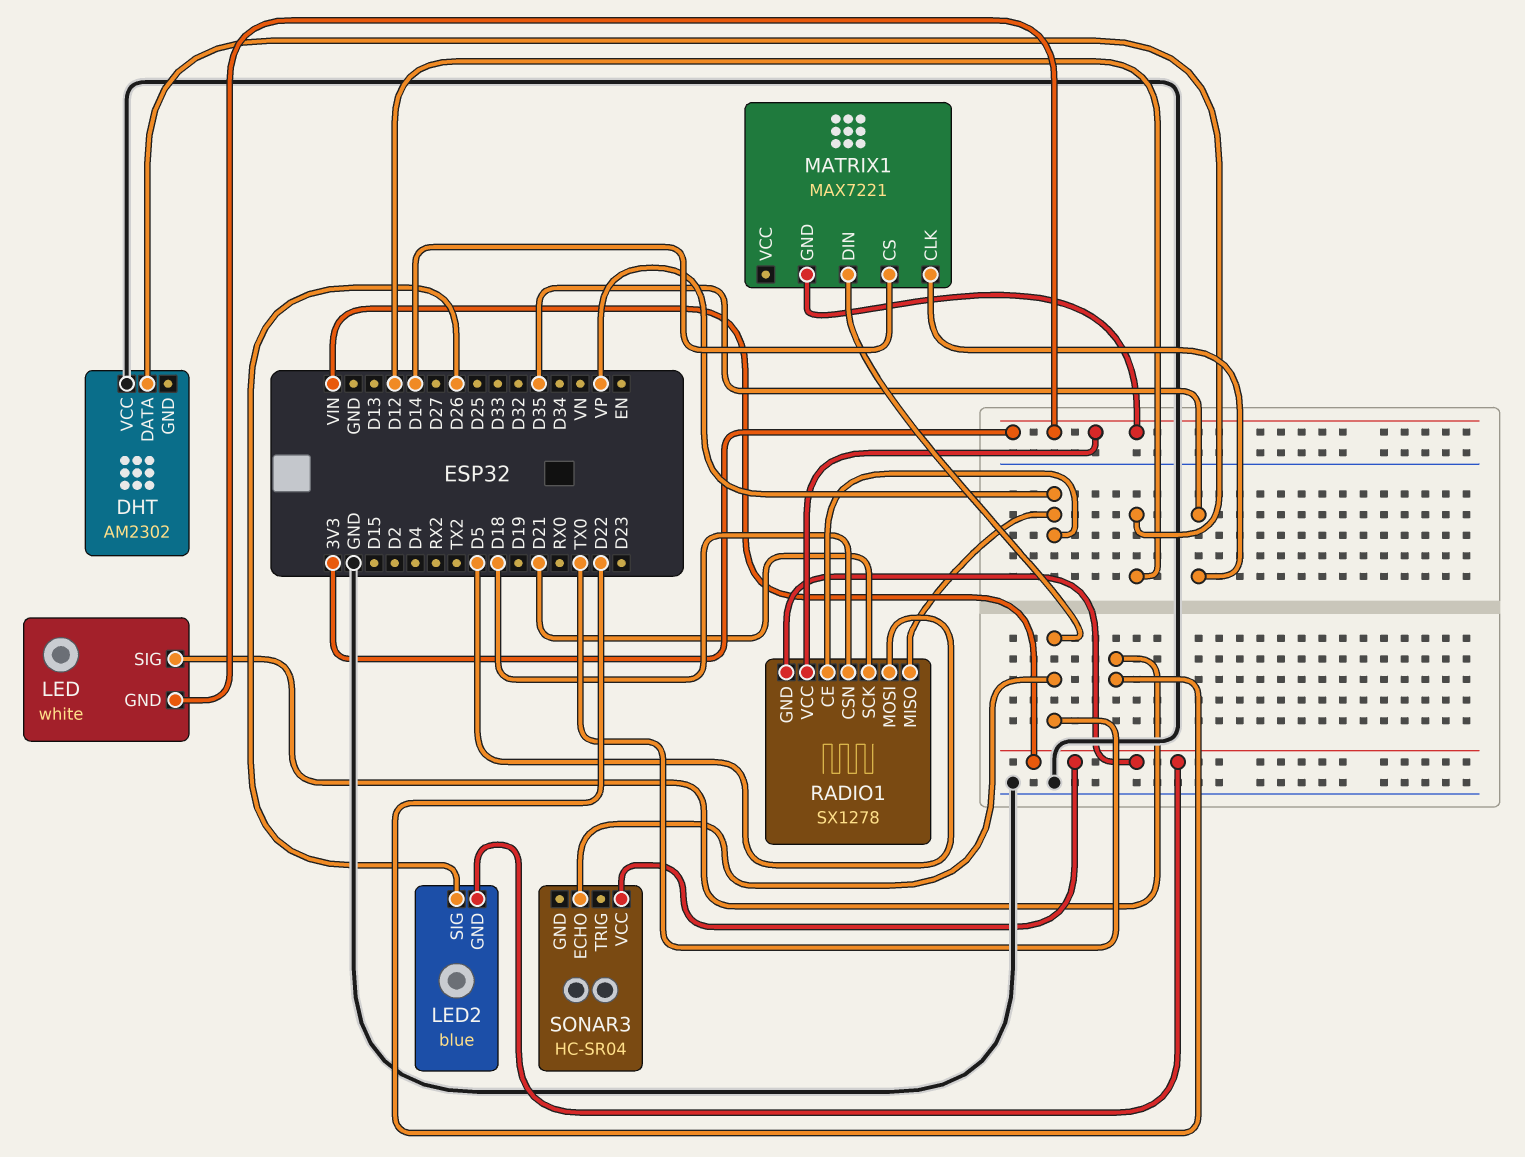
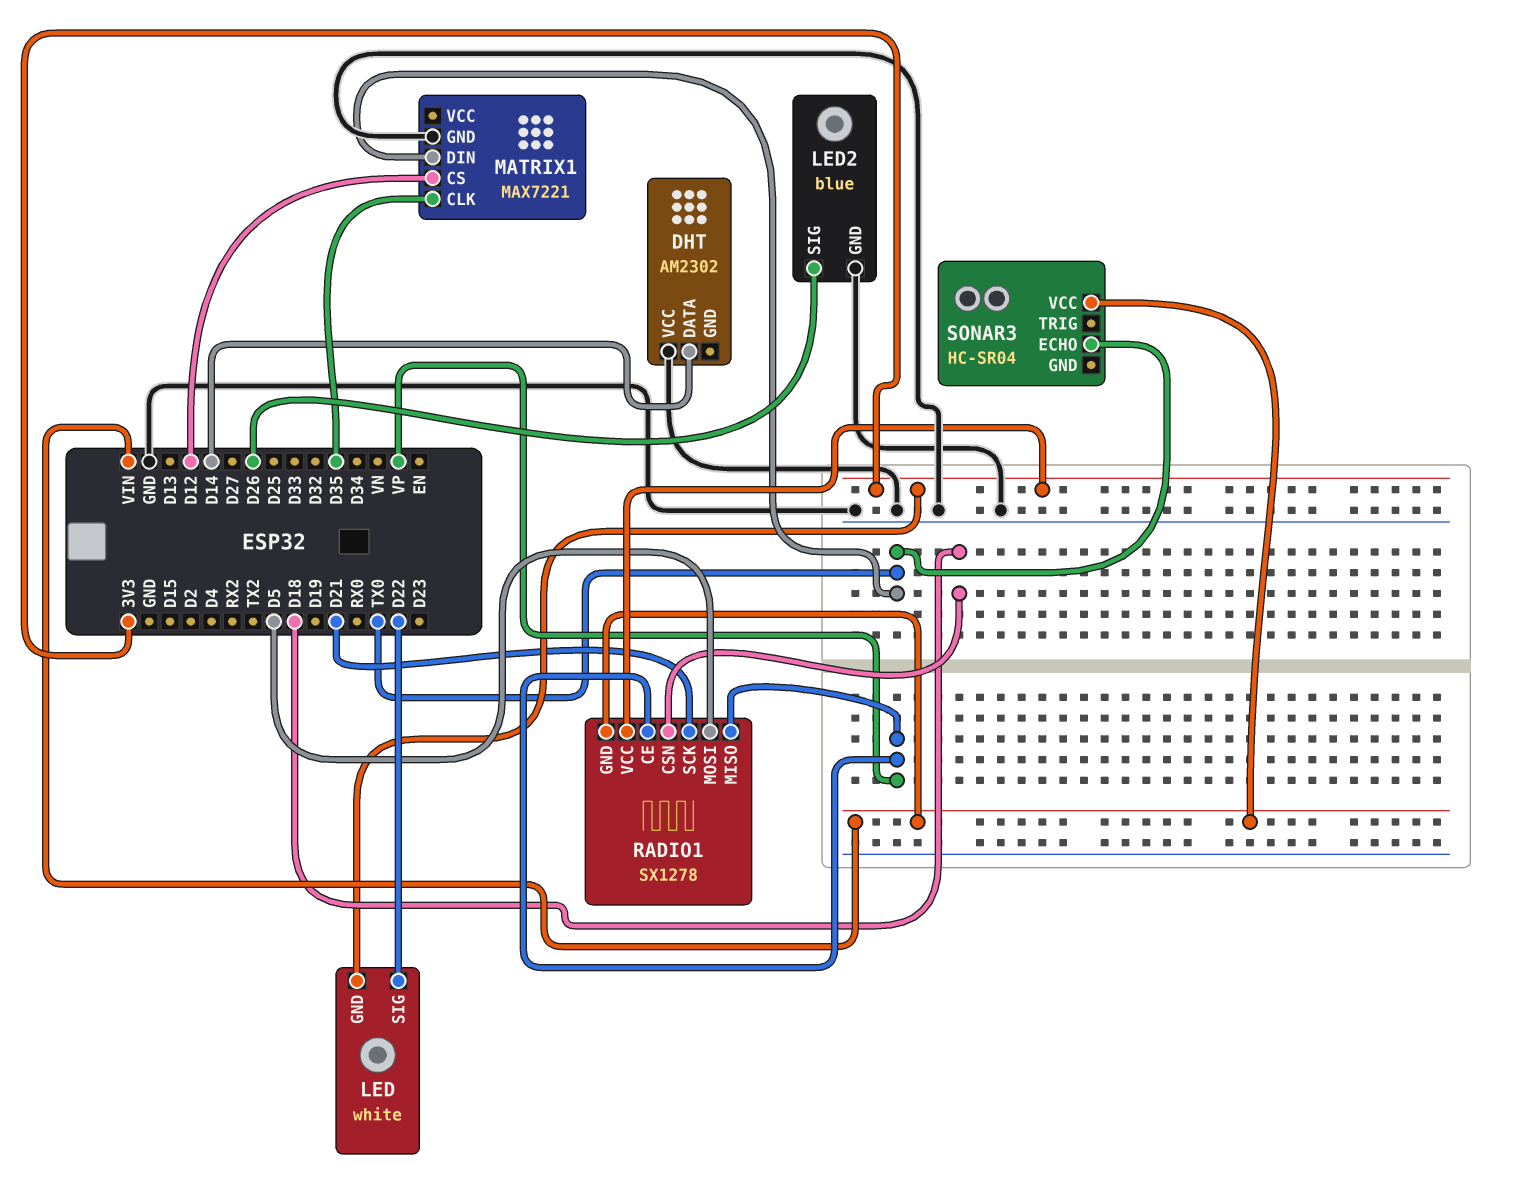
DHT pin DATA: D12 -> D14
LED2 pin GND: VIN -> GND
MATRIX1 pin CS: D14 -> D12
MATRIX1 pin GND: 3V3 -> GND

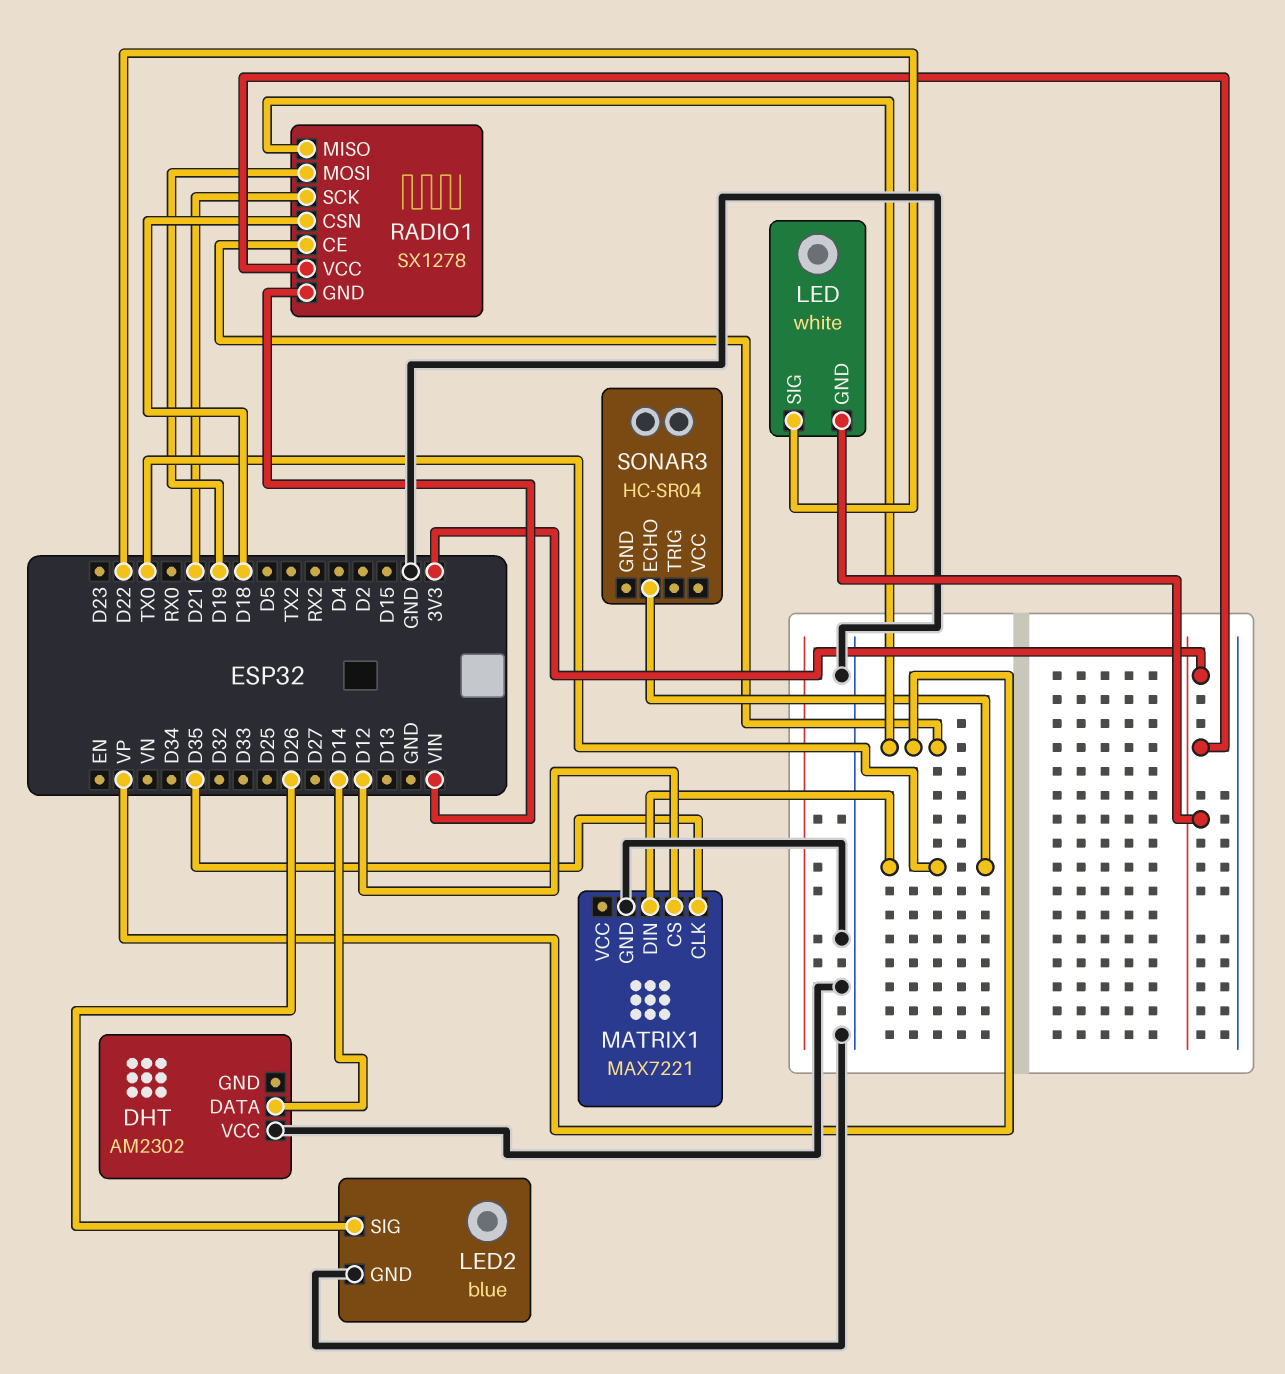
RADIO1 pin MOSI: D5 -> D19
SONAR3 pin VCC: VIN -> none

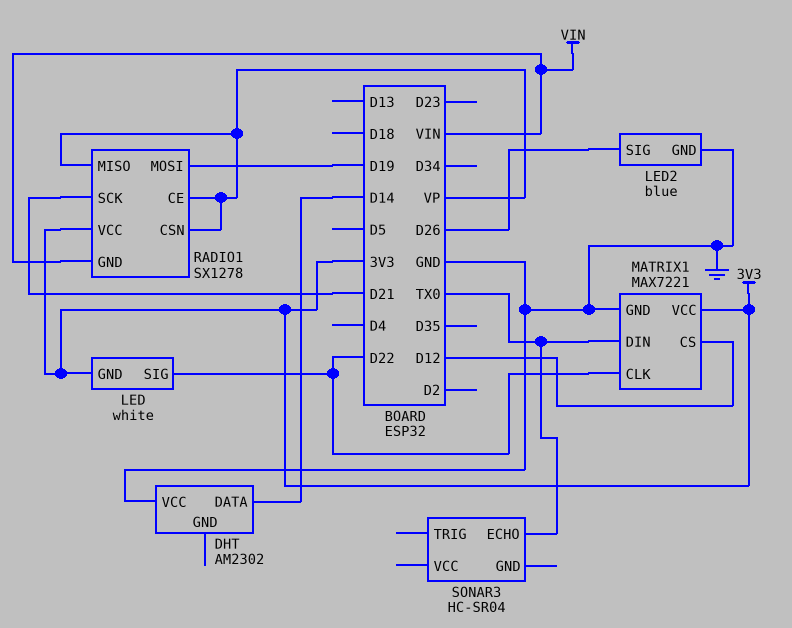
MATRIX1 pin CLK: D35 -> D22
MATRIX1 pin VCC: none -> 3V3
RADIO1 pin CSN: D18 -> VP

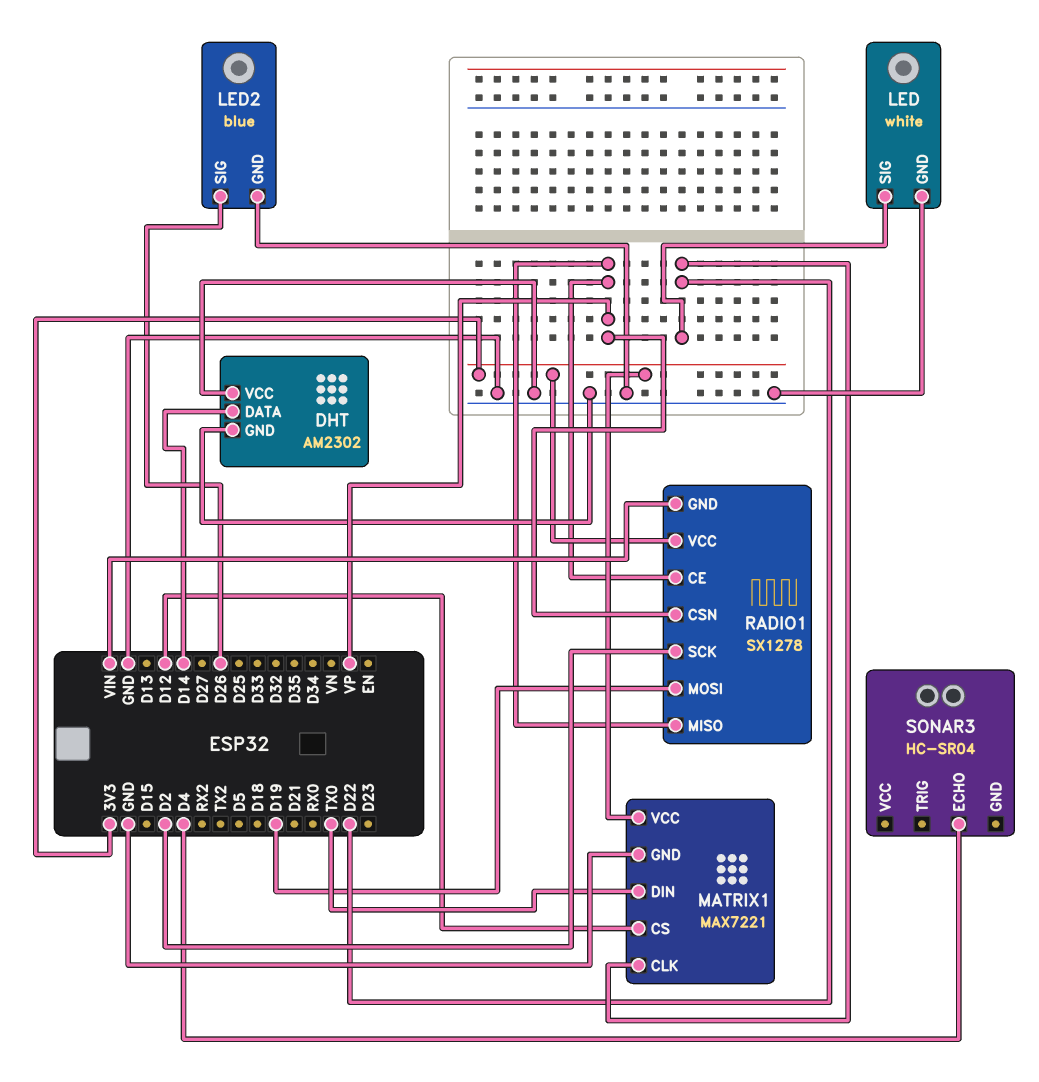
DHT pin GND: none -> GND
LED pin GND: 3V3 -> GND
RADIO1 pin SCK: D21 -> D2
SONAR3 pin ECHO: TX0 -> D4

